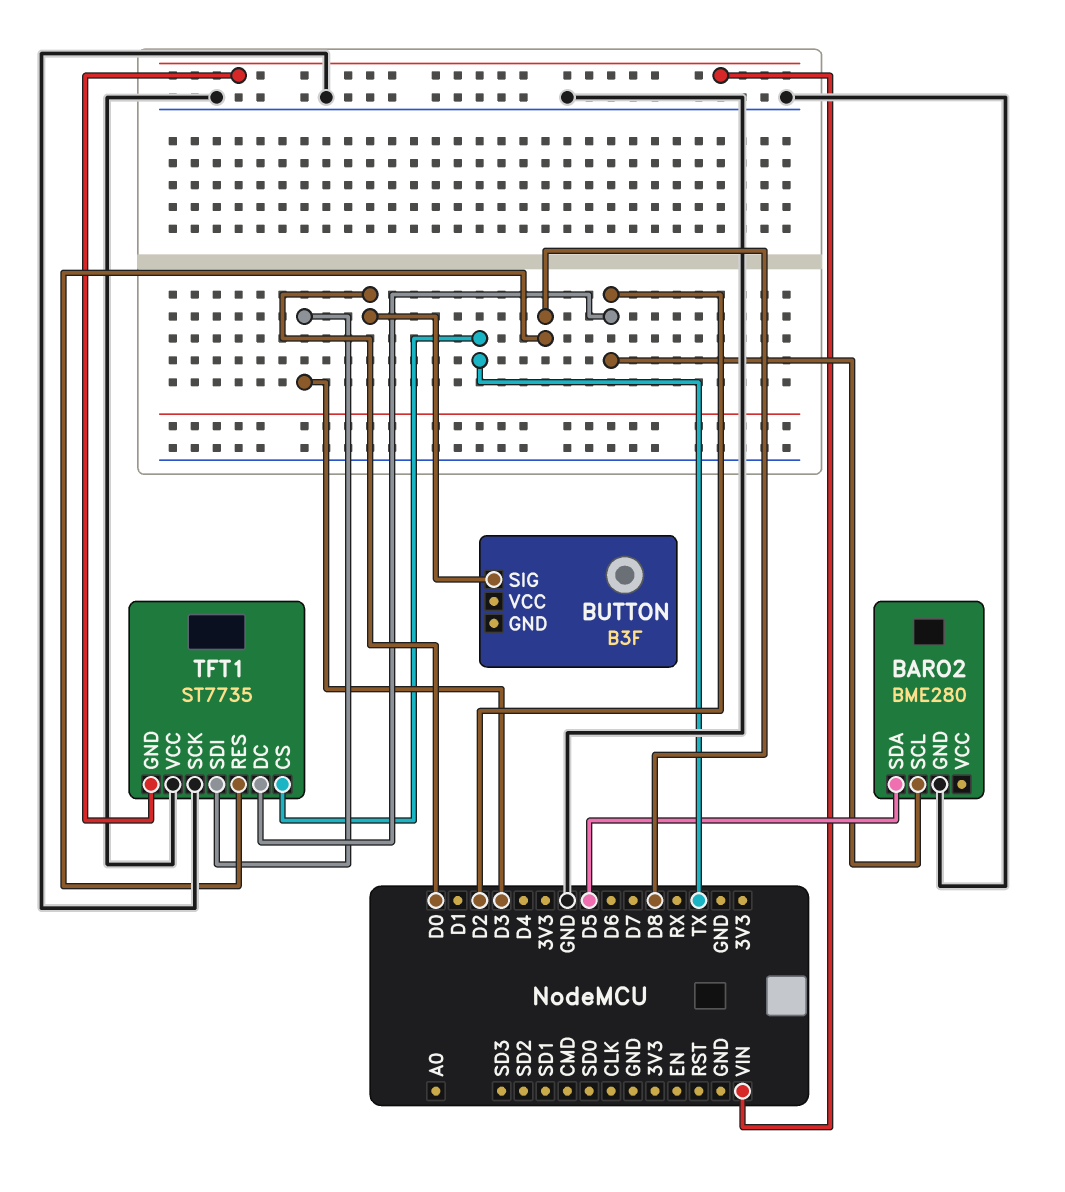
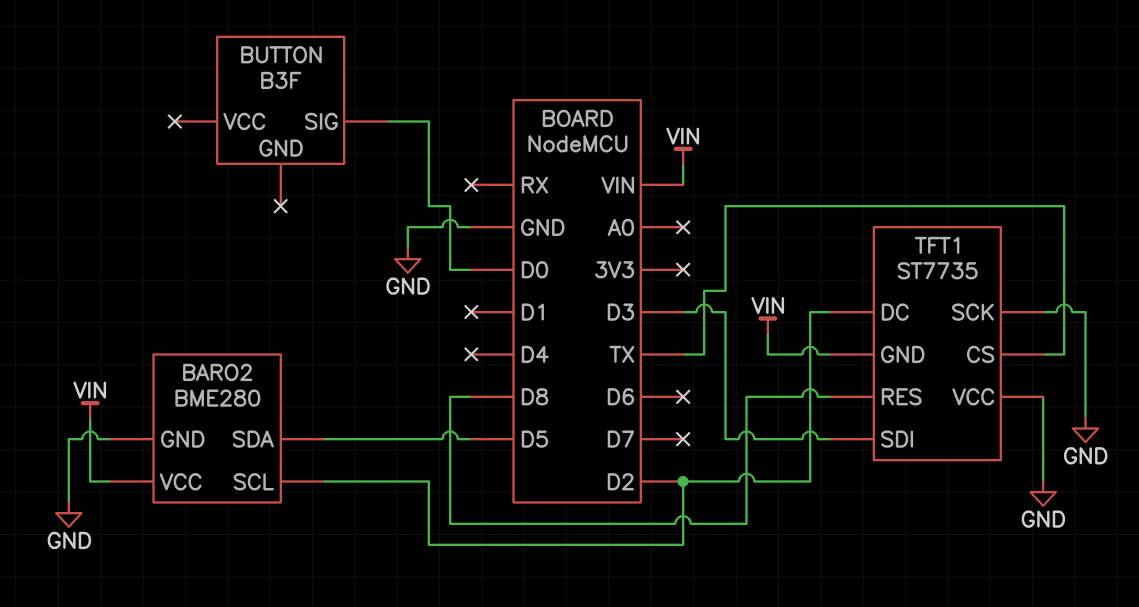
BARO2 pin VCC: none -> VIN

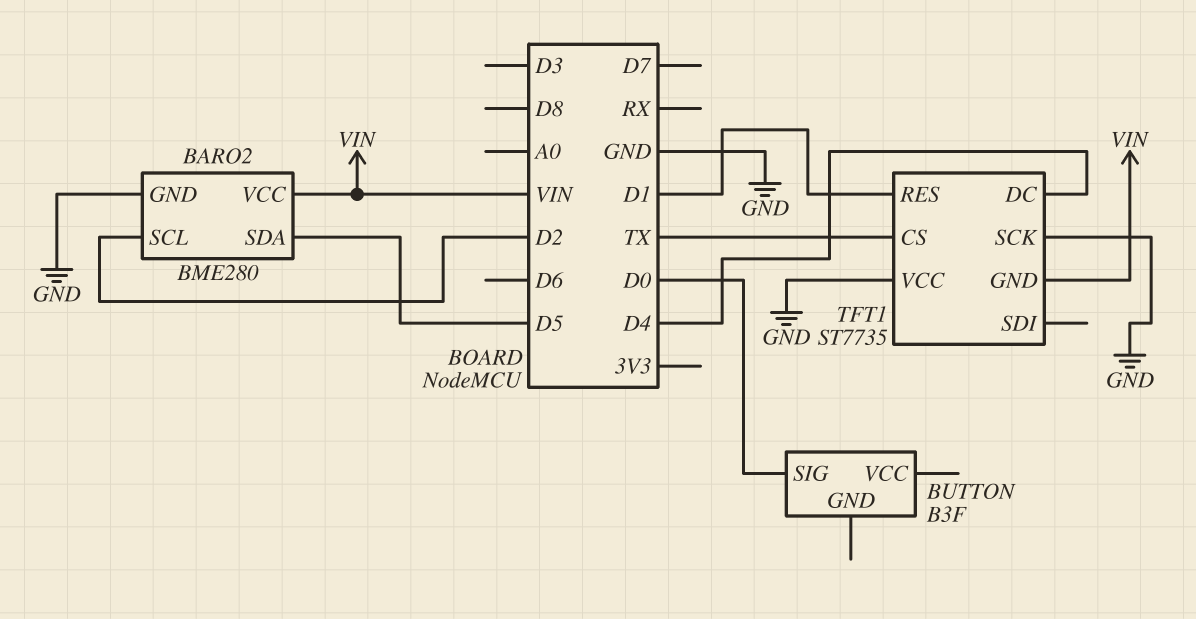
TFT1 pin DC: D2 -> D4
TFT1 pin RES: D8 -> D1
TFT1 pin SDI: D3 -> none

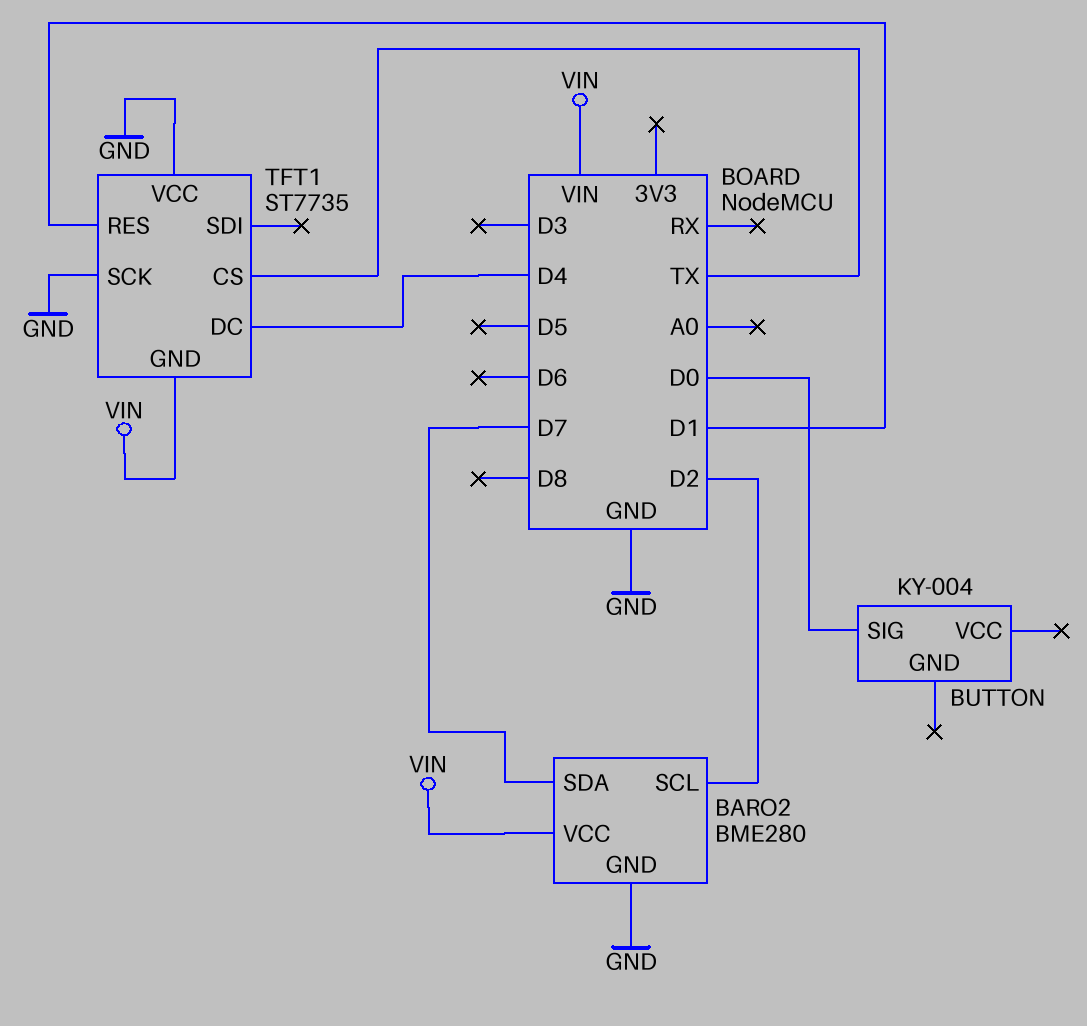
BARO2 pin SDA: D5 -> D7
BUTTON: B3F -> KY-004

